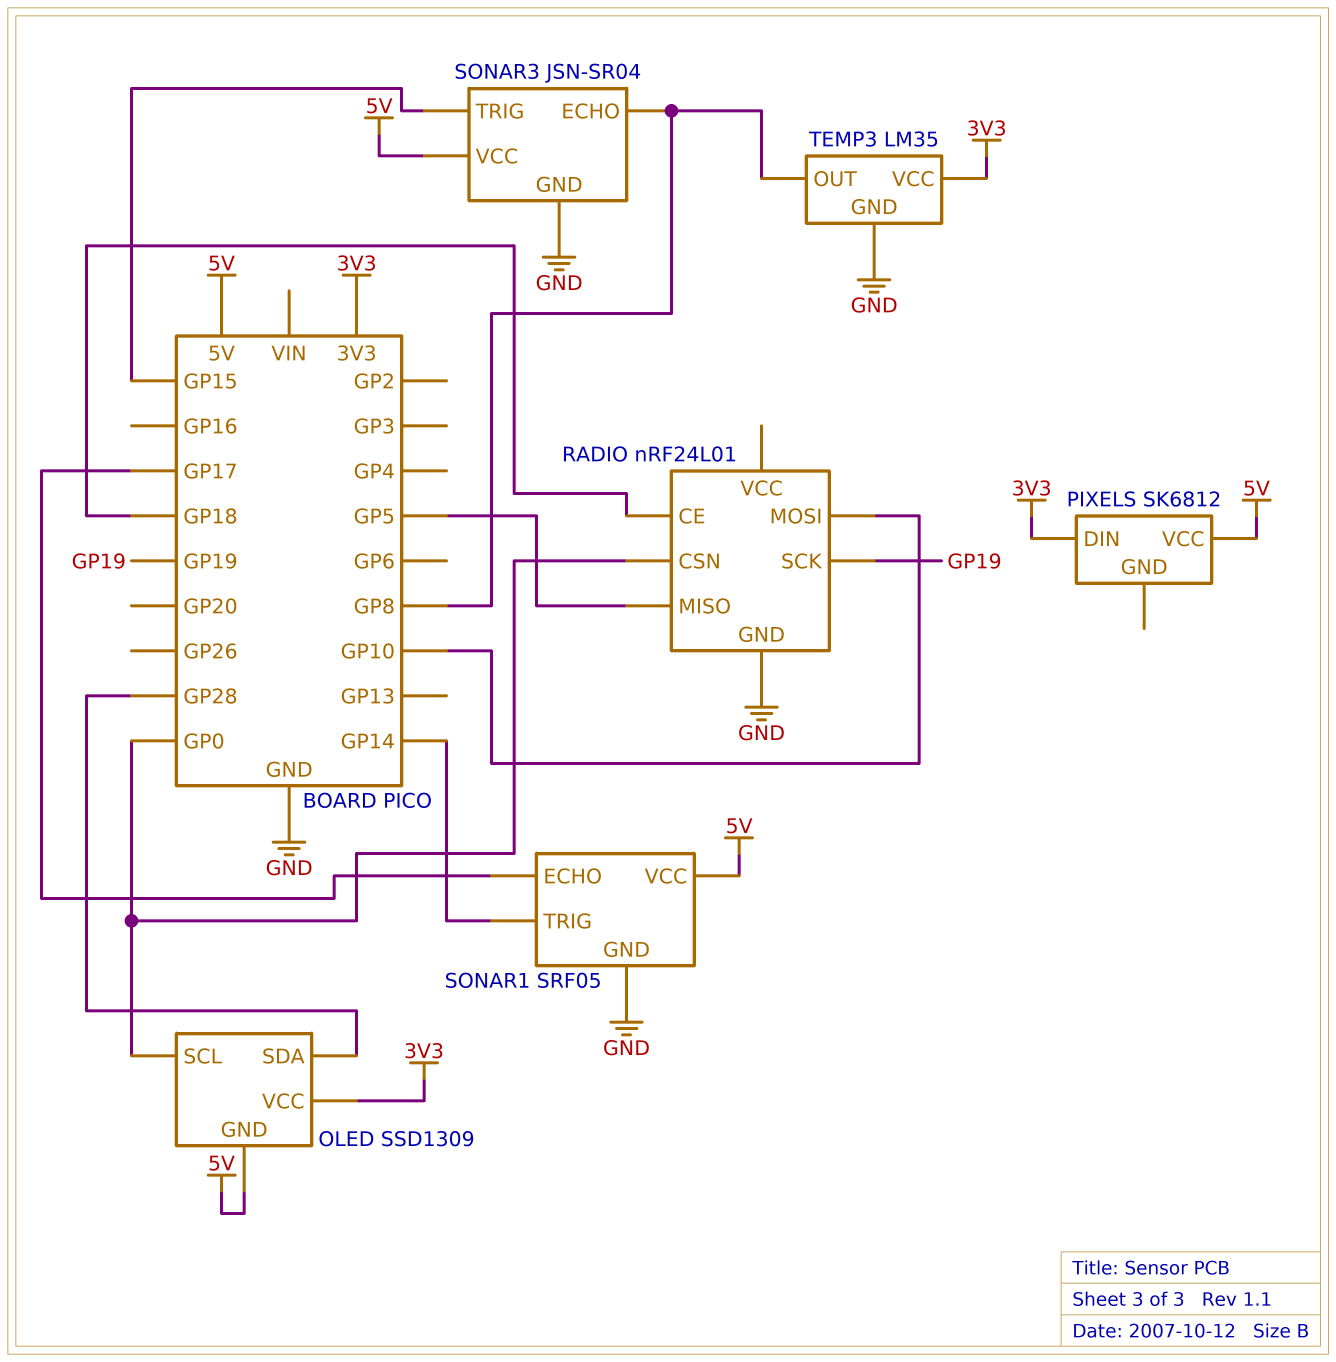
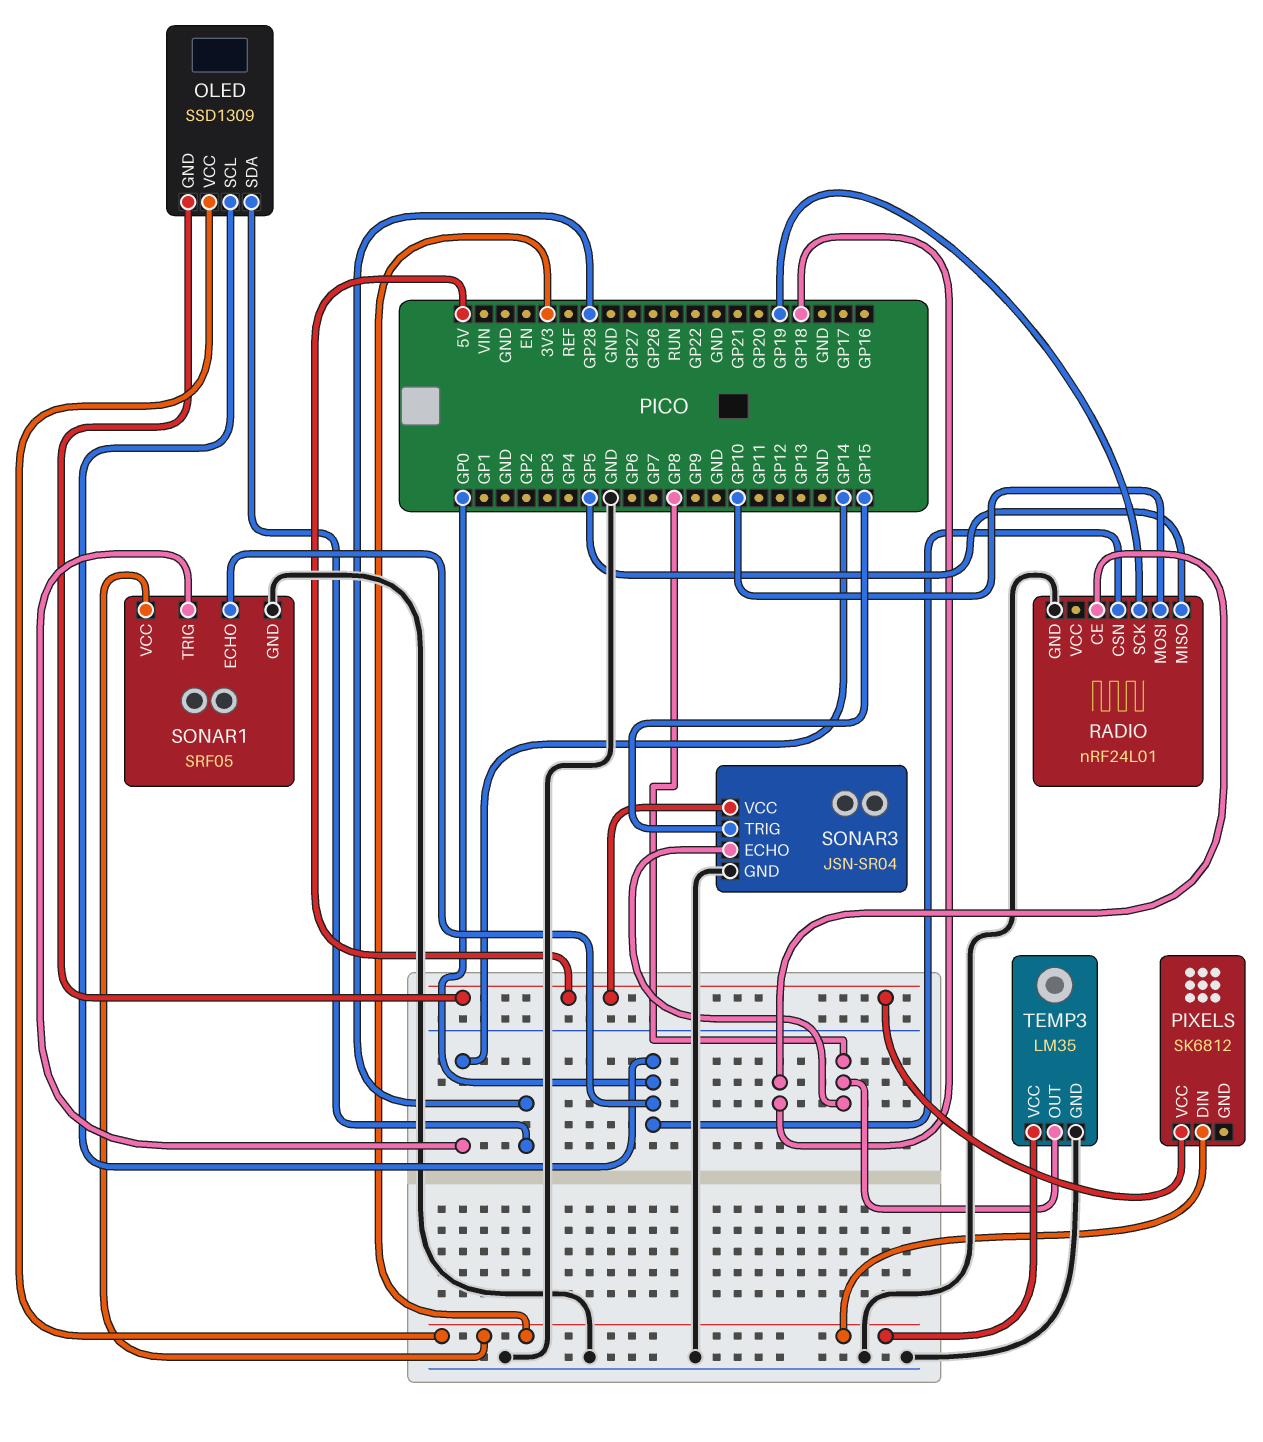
SONAR1 pin ECHO: GP17 -> GP0
SONAR1 pin VCC: 5V -> 3V3

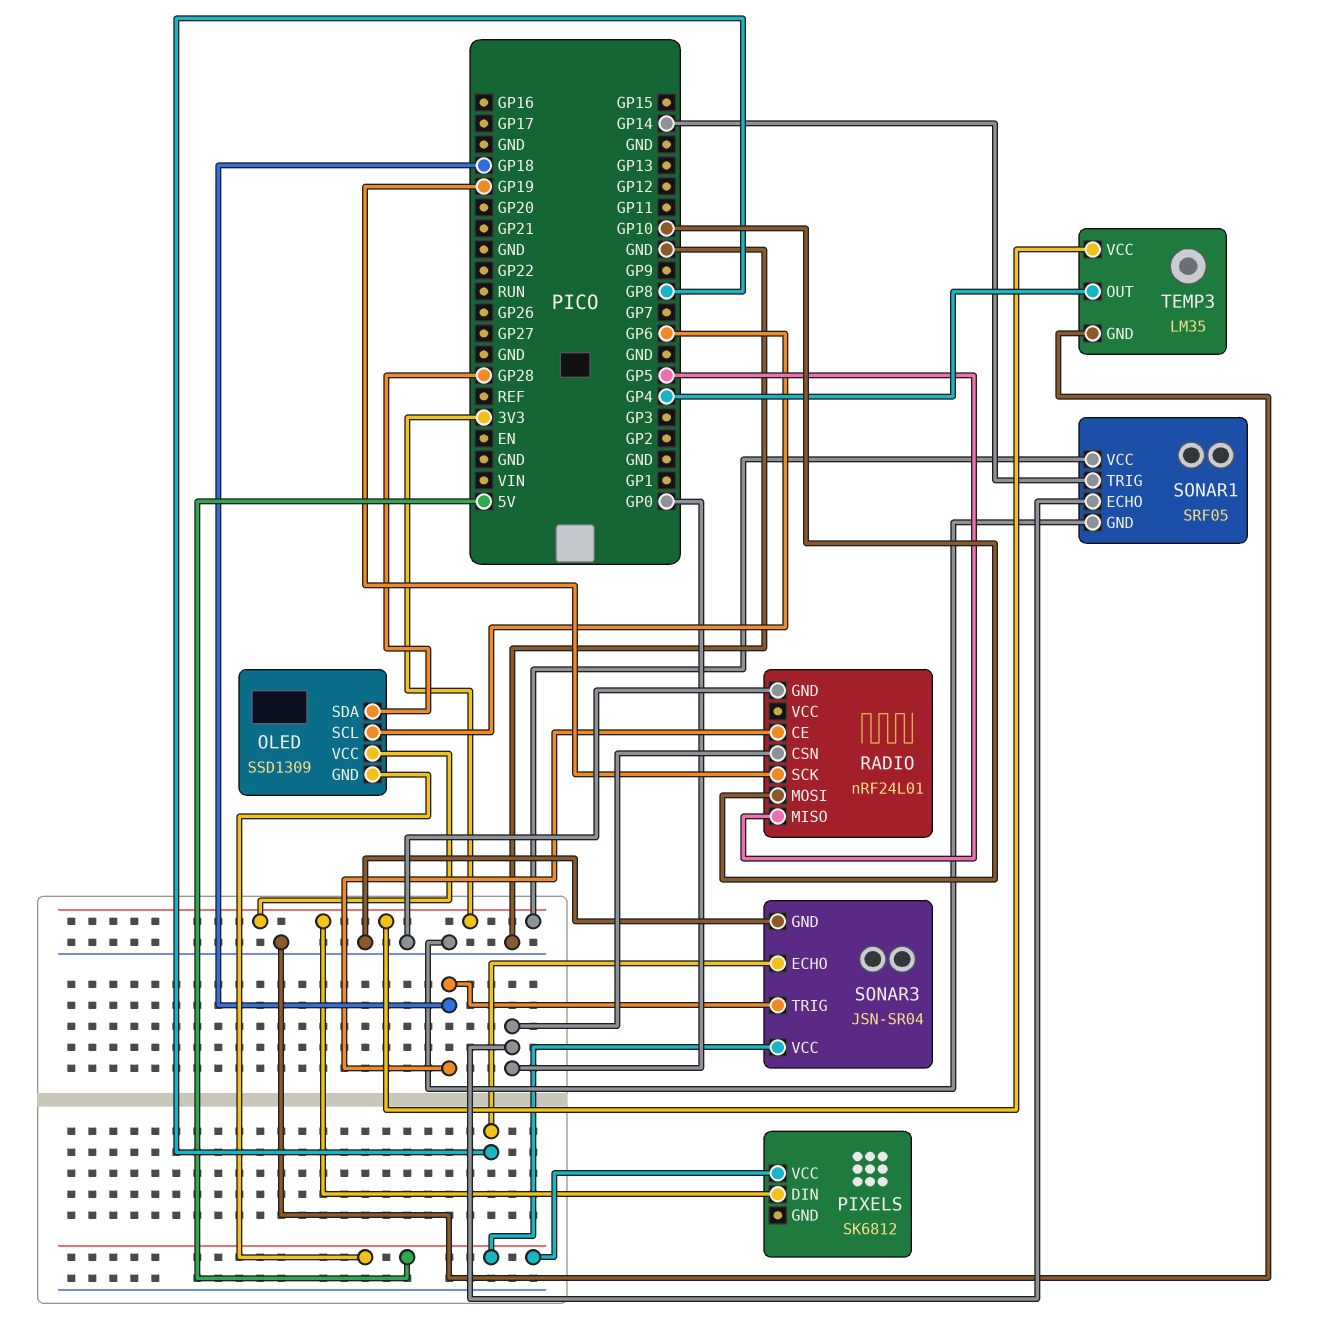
OLED pin SCL: GP0 -> GP6
SONAR3 pin TRIG: GP15 -> GP18
TEMP3 pin OUT: GP8 -> GP4

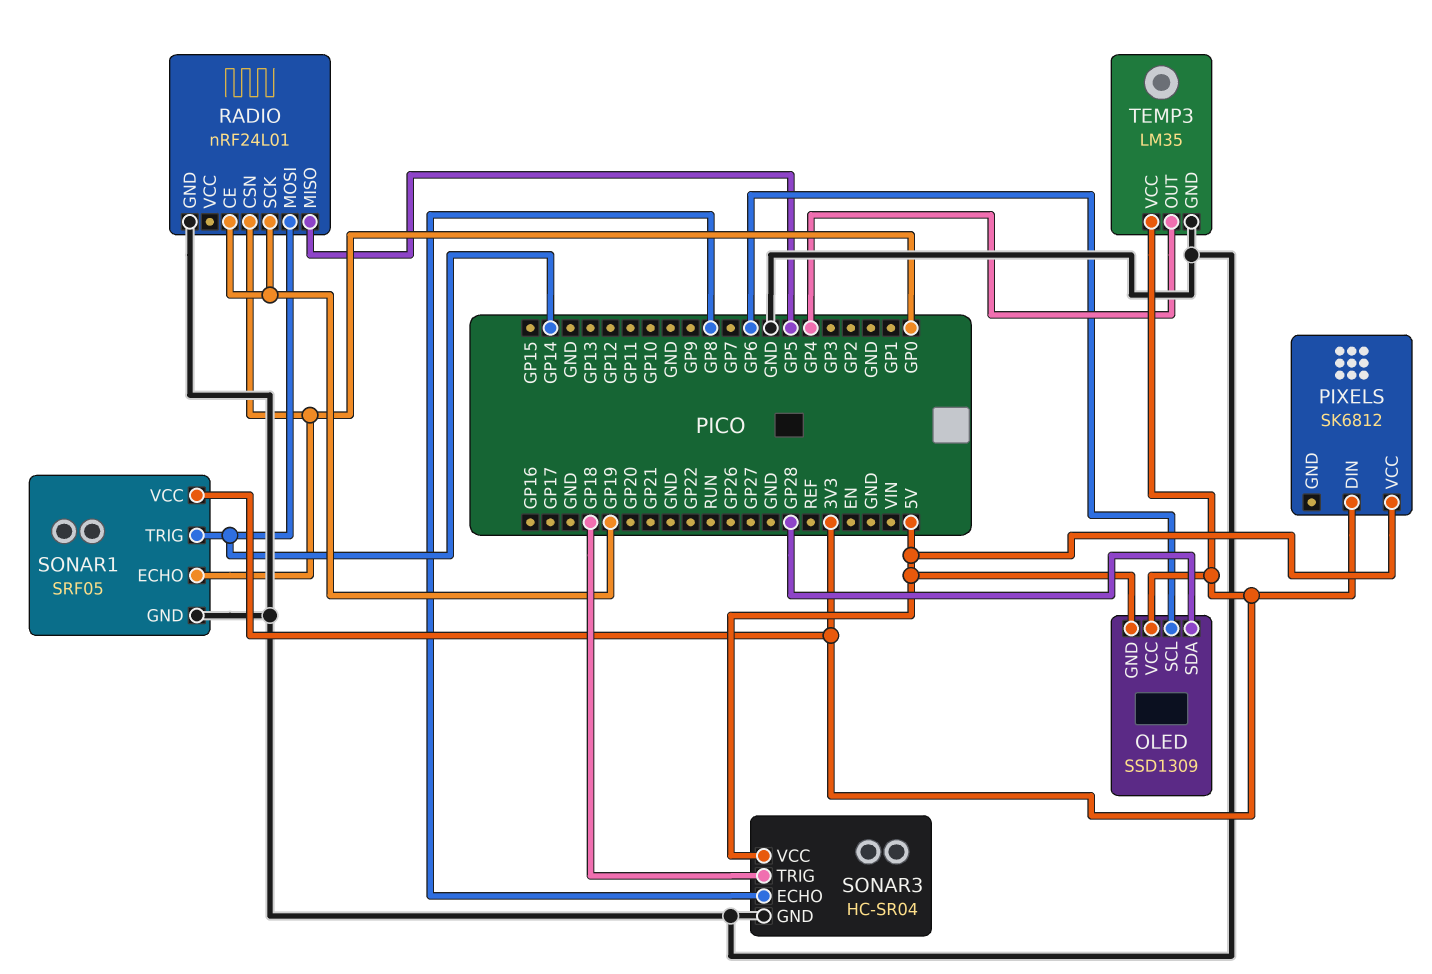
RADIO pin CE: GP18 -> GP19
RADIO pin MOSI: GP10 -> GP14
SONAR3: JSN-SR04 -> HC-SR04

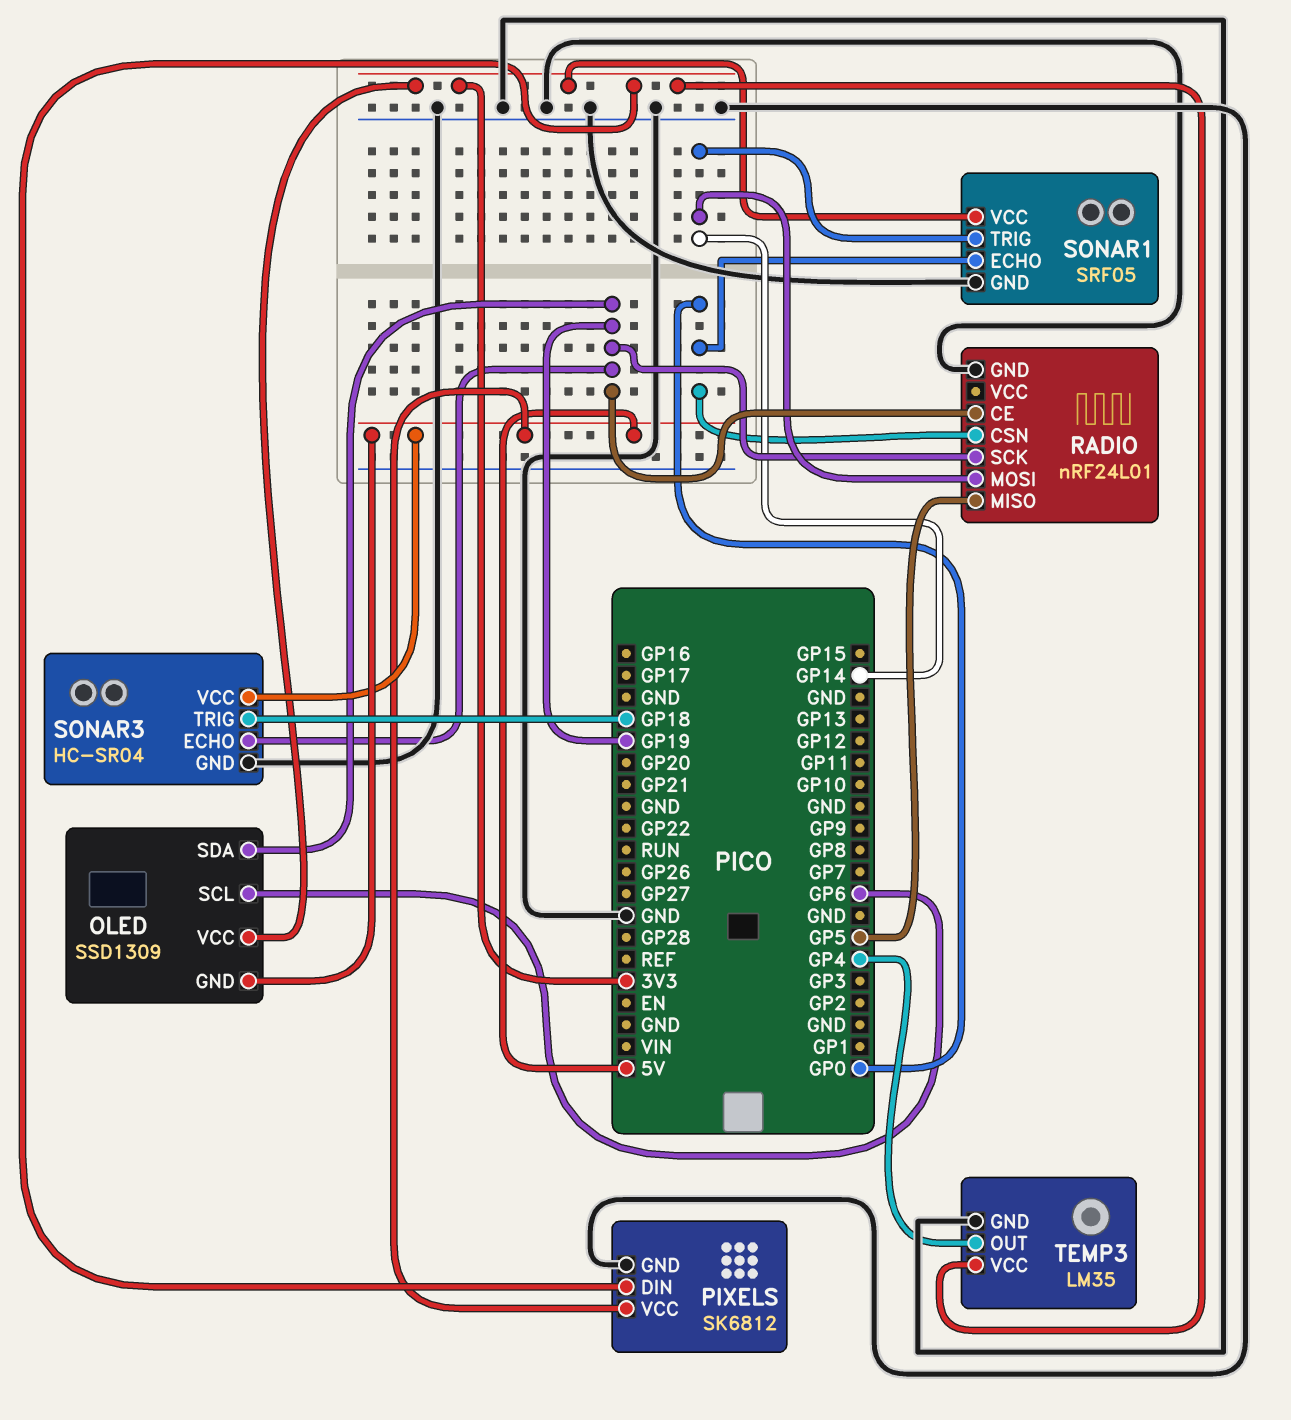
OLED pin SDA: GP28 -> GP19
PIXELS pin GND: none -> GND
SONAR3 pin ECHO: GP8 -> GP19

